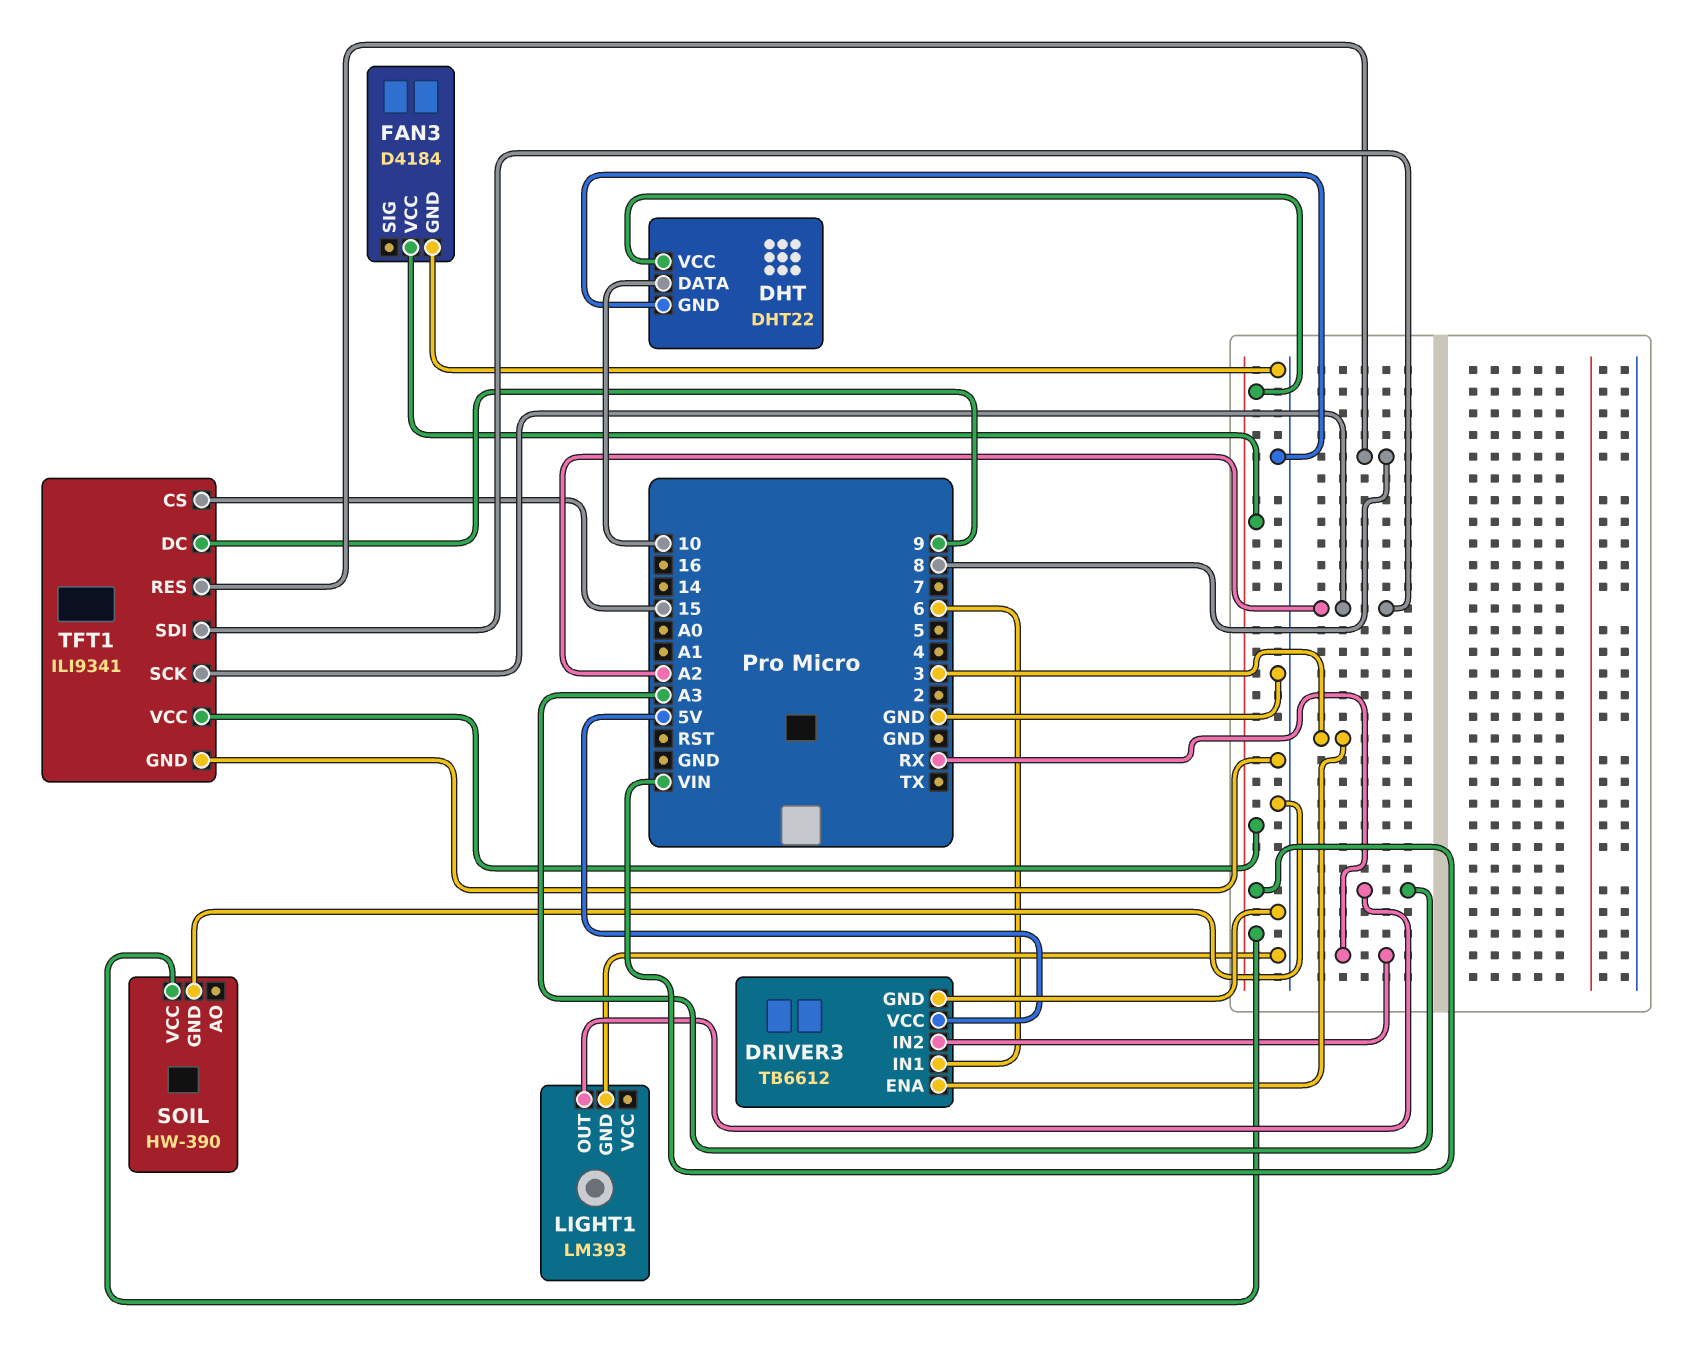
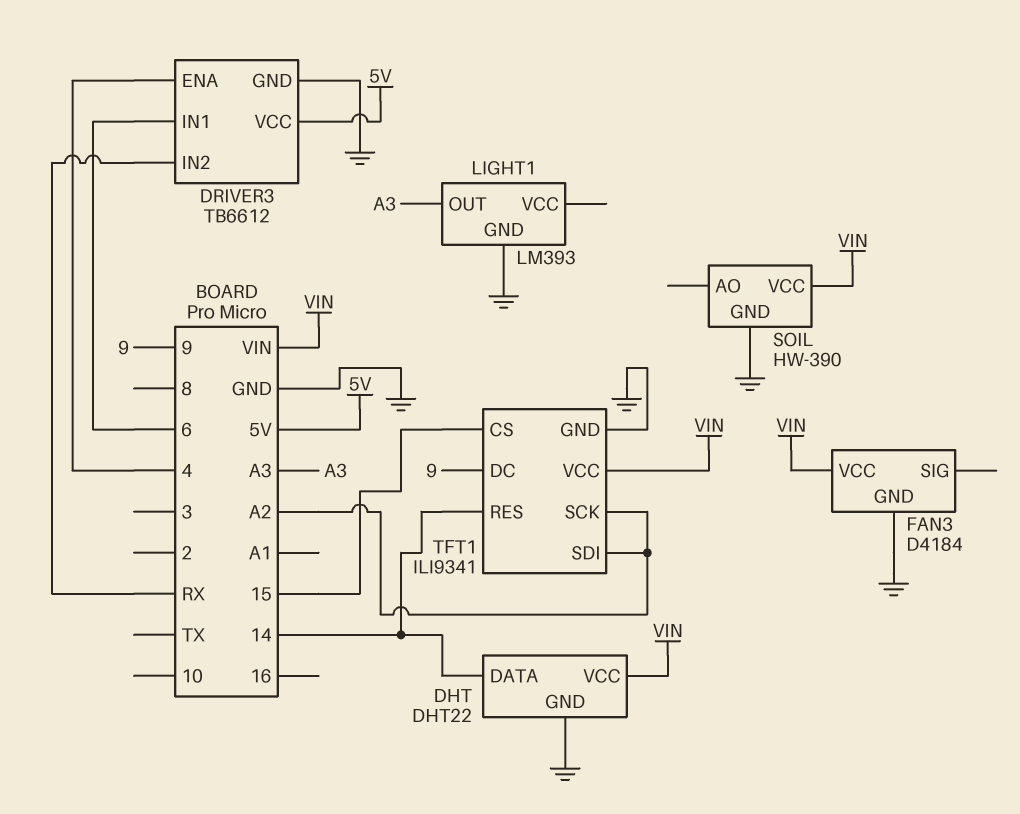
DHT pin DATA: 10 -> 14
DRIVER3 pin ENA: 3 -> 4
TFT1 pin RES: 8 -> 14

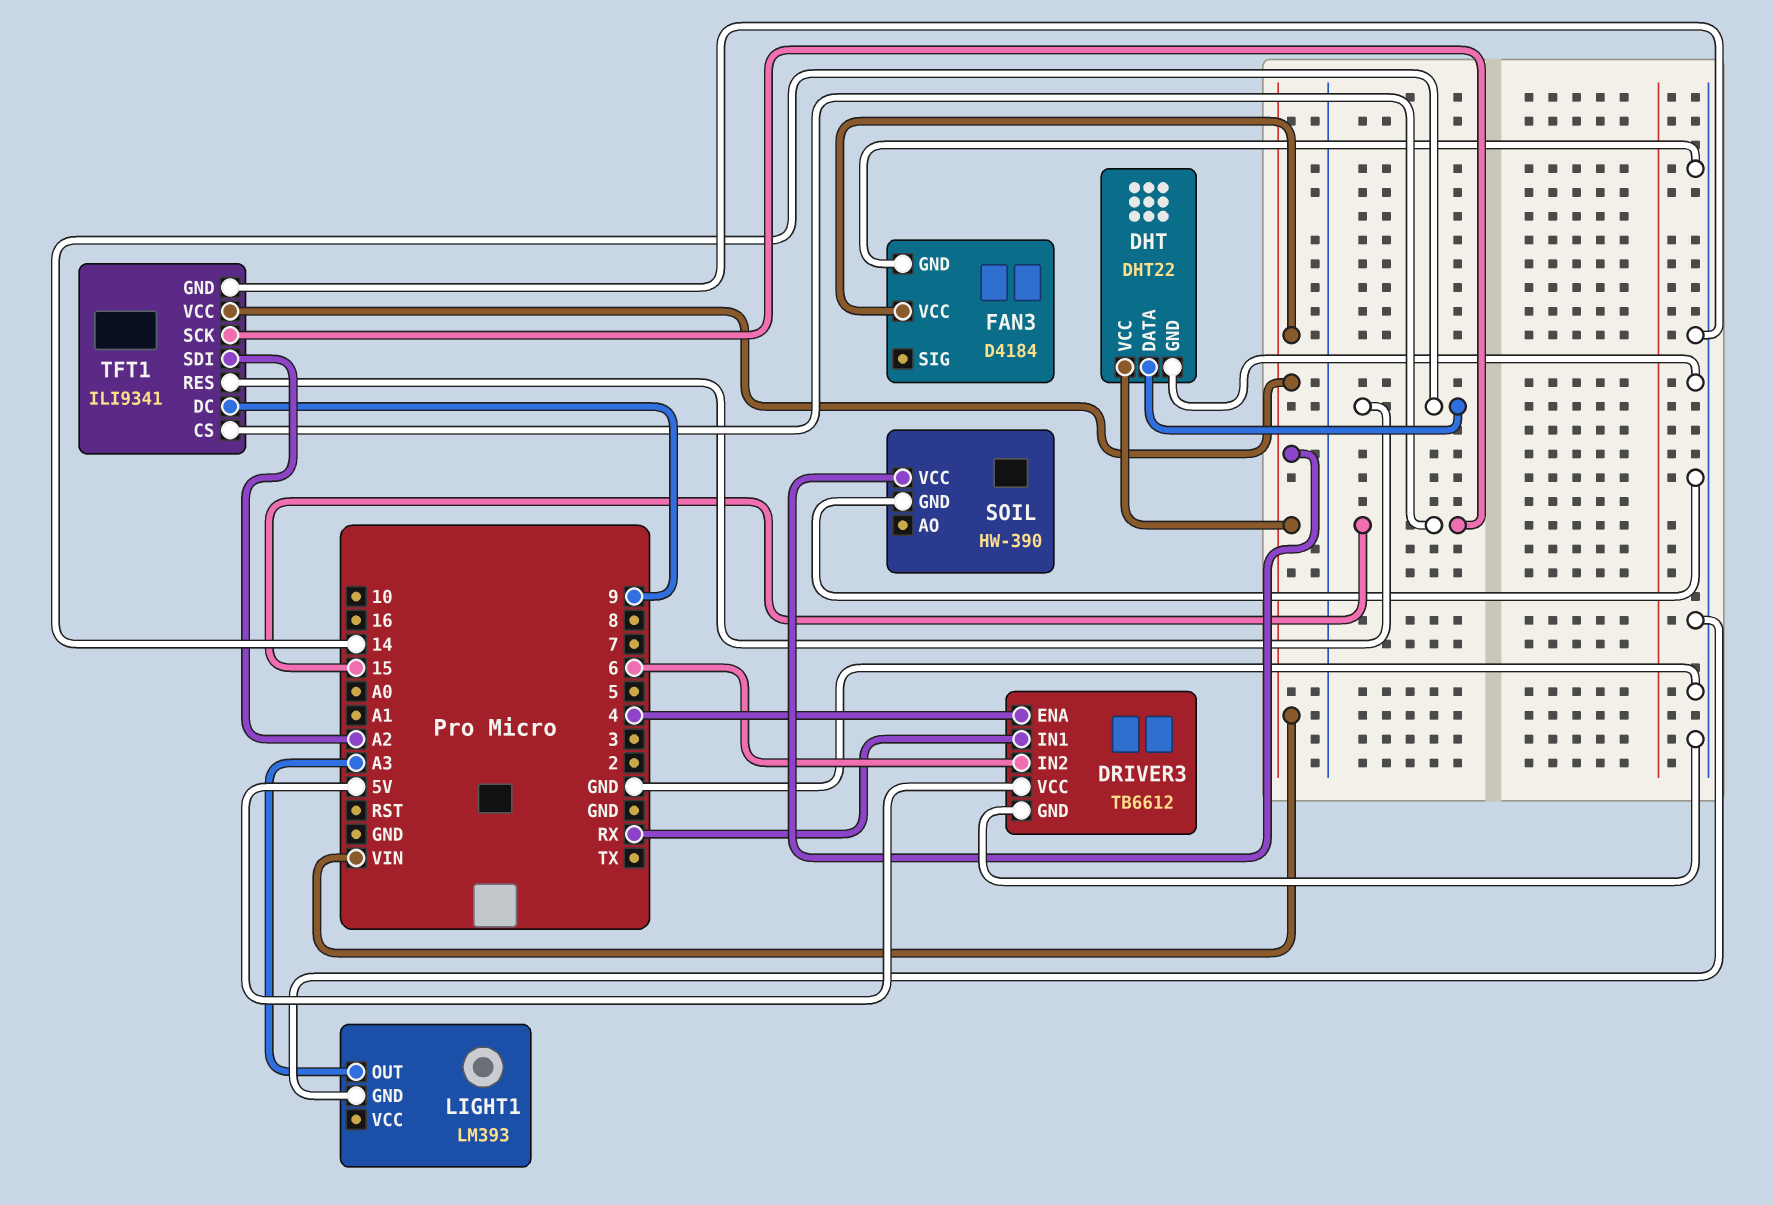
DRIVER3 pin IN1: 6 -> RX
DRIVER3 pin IN2: RX -> 6
TFT1 pin SCK: A2 -> 15

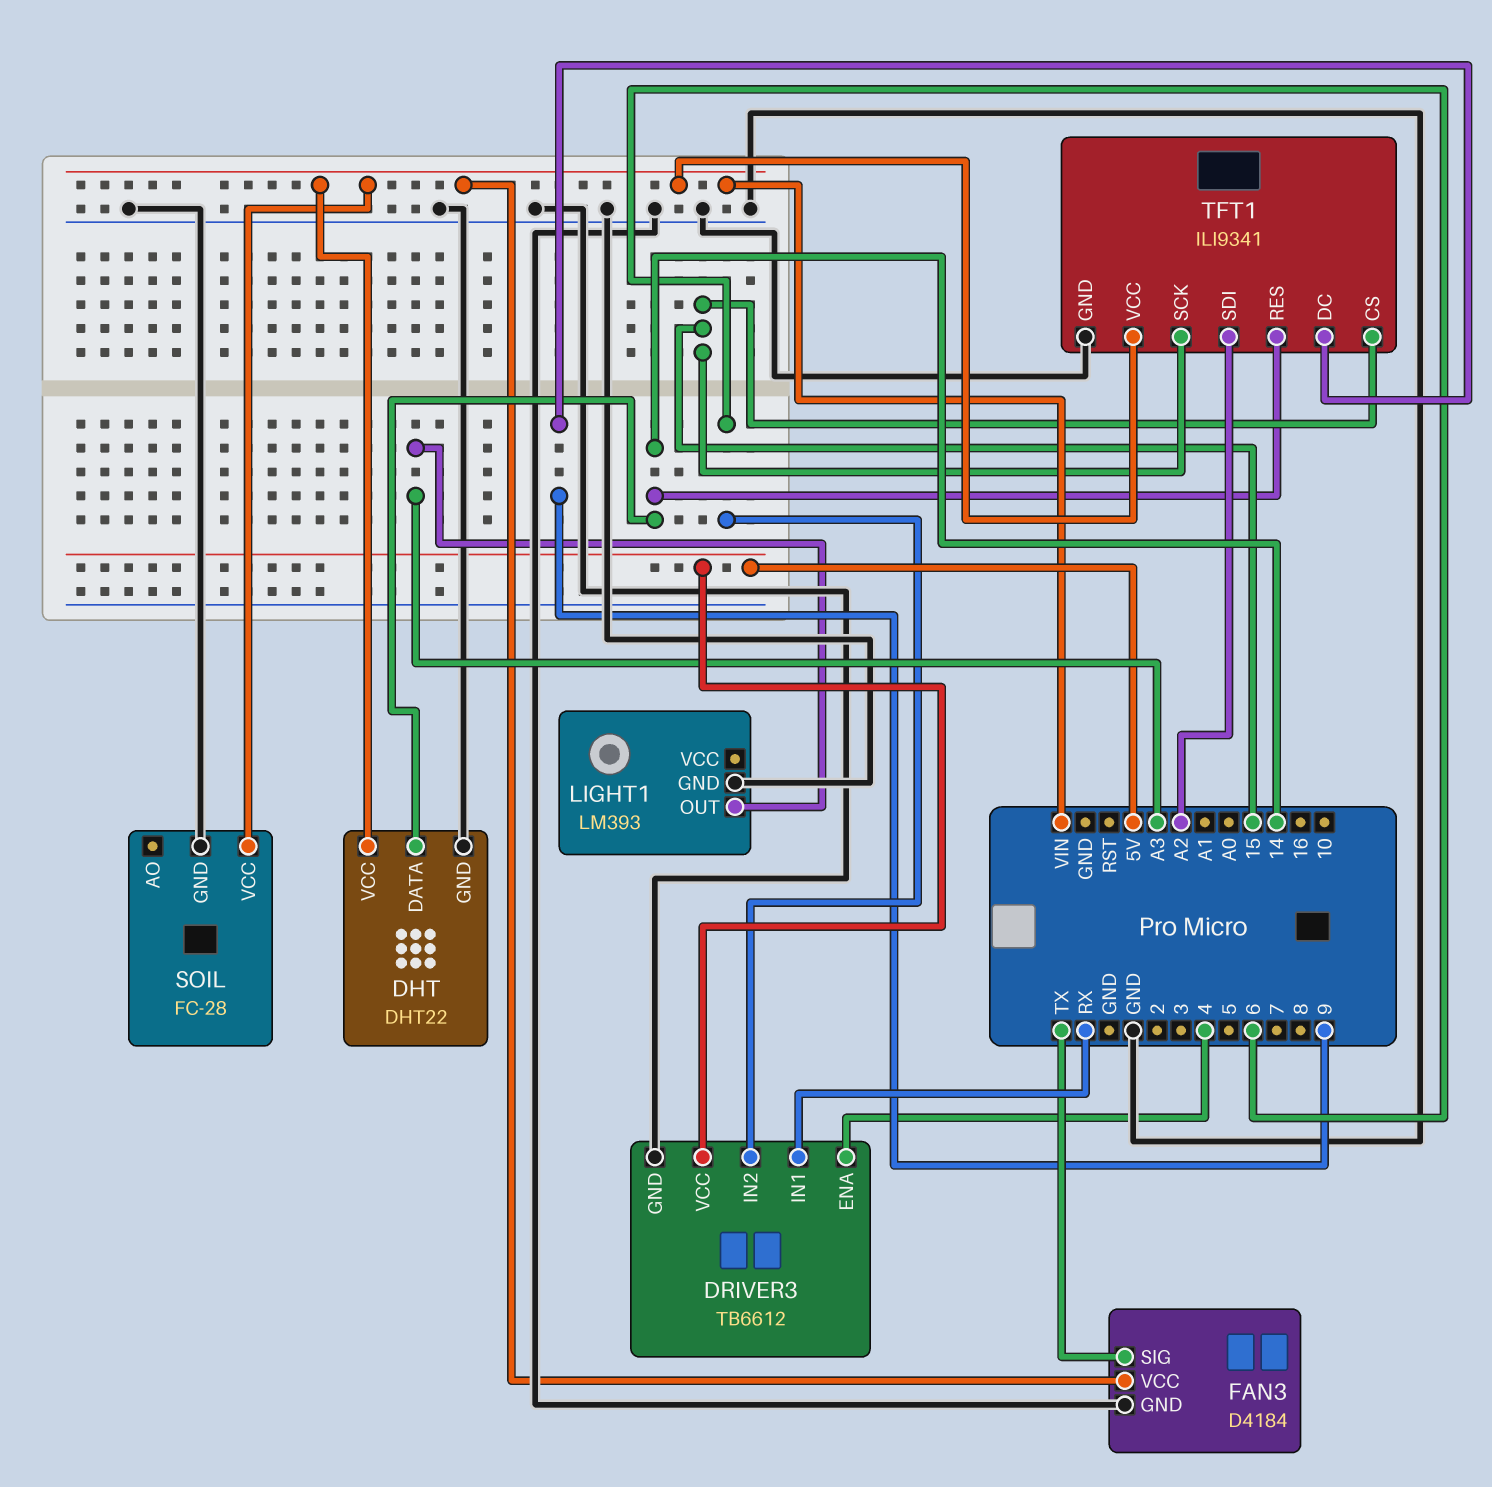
FAN3 pin SIG: none -> TX
SOIL: HW-390 -> FC-28

